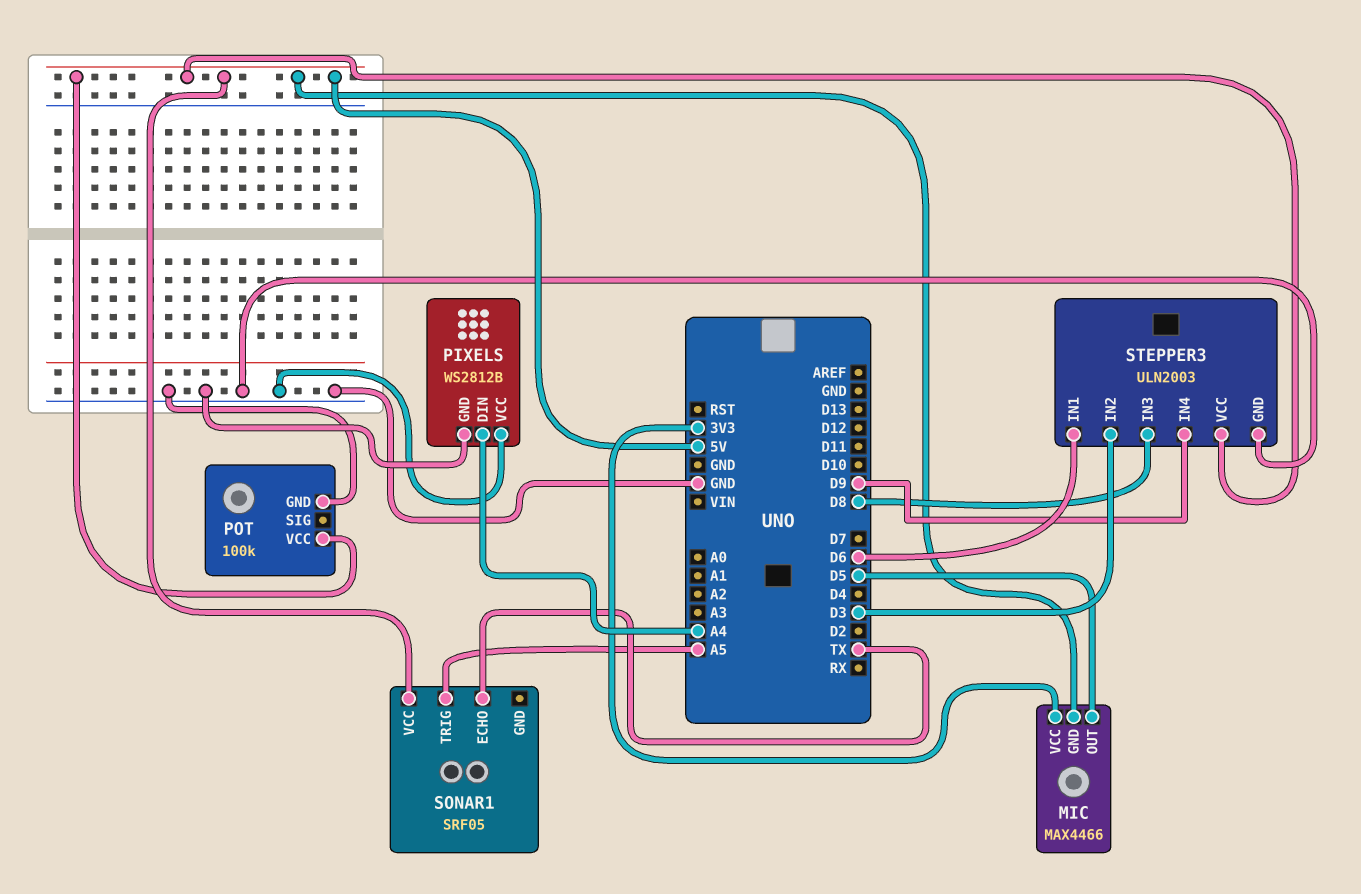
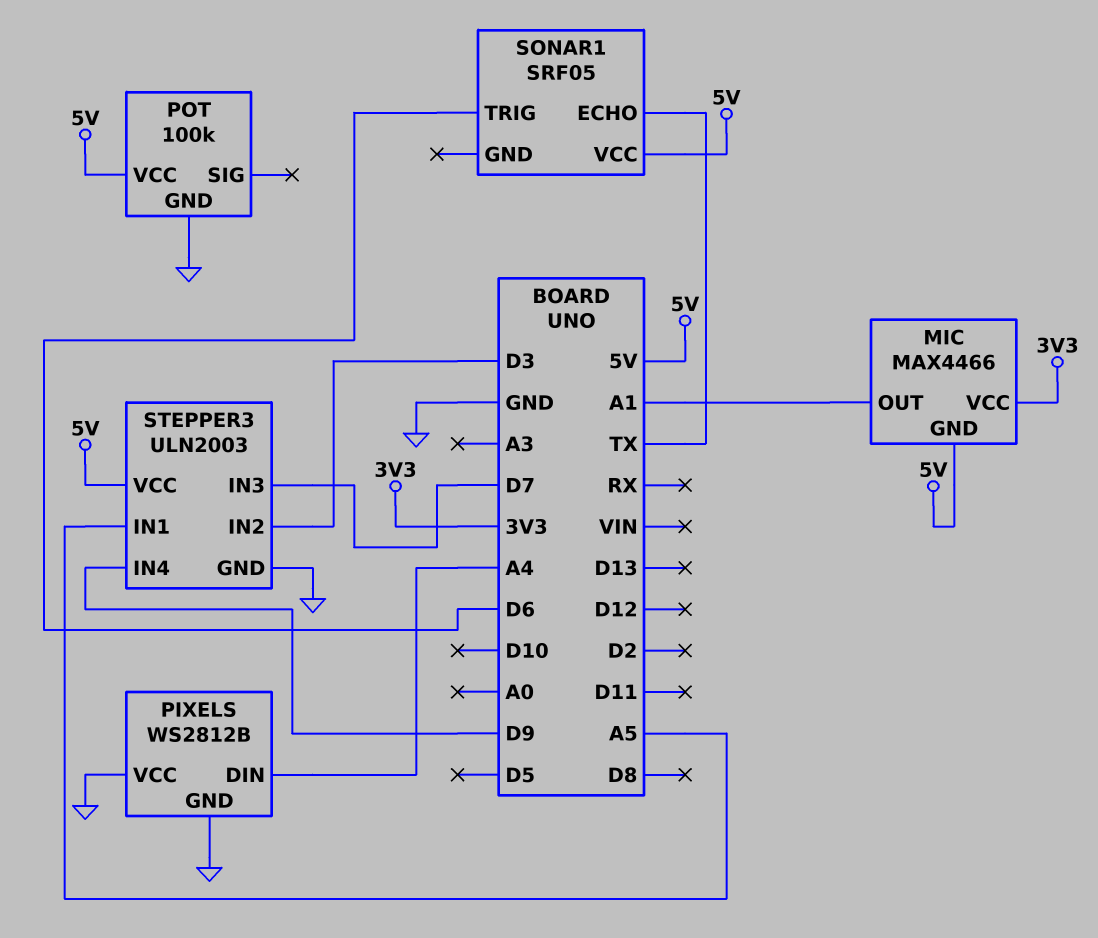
MIC pin OUT: D5 -> A1
SONAR1 pin TRIG: A5 -> D6
STEPPER3 pin IN1: D6 -> A5
STEPPER3 pin IN3: D8 -> D7

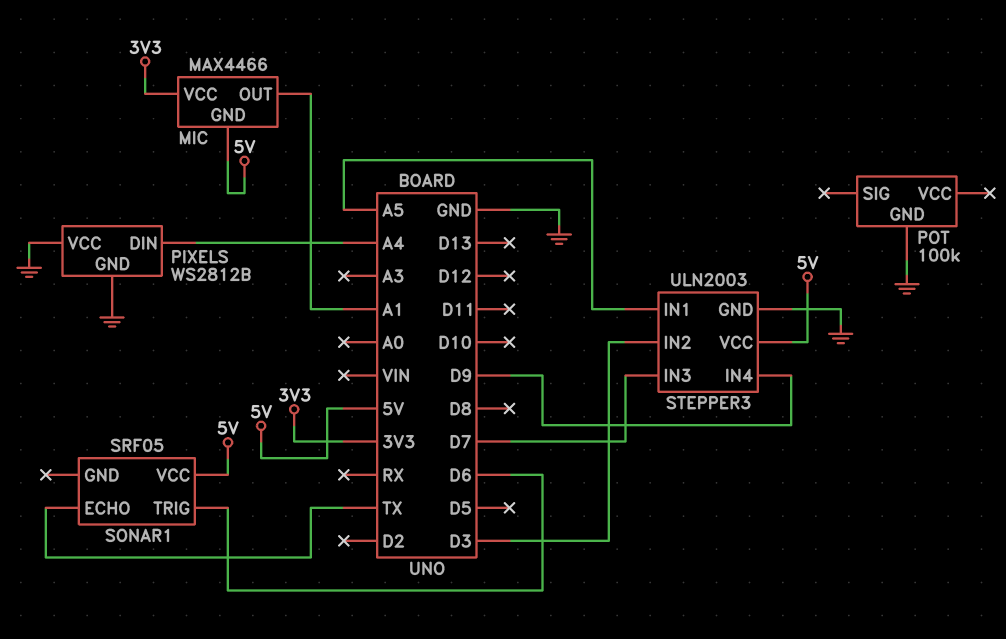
POT pin VCC: 5V -> none

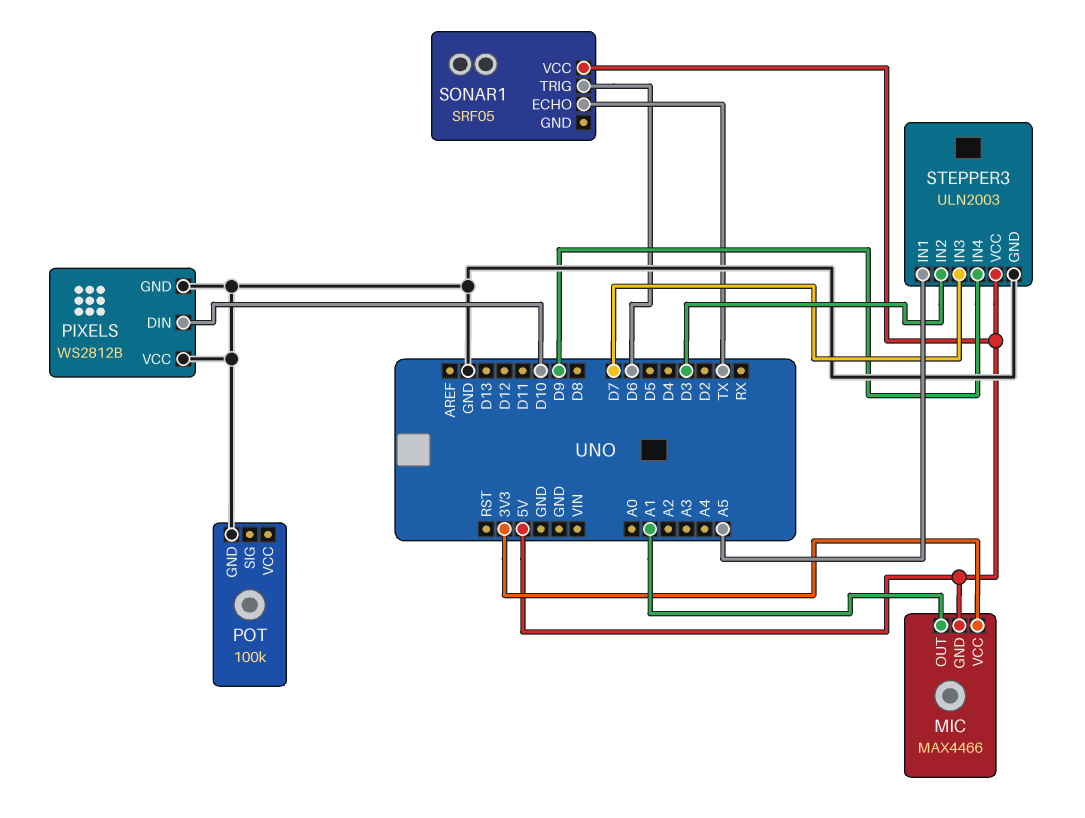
PIXELS pin DIN: A4 -> D10

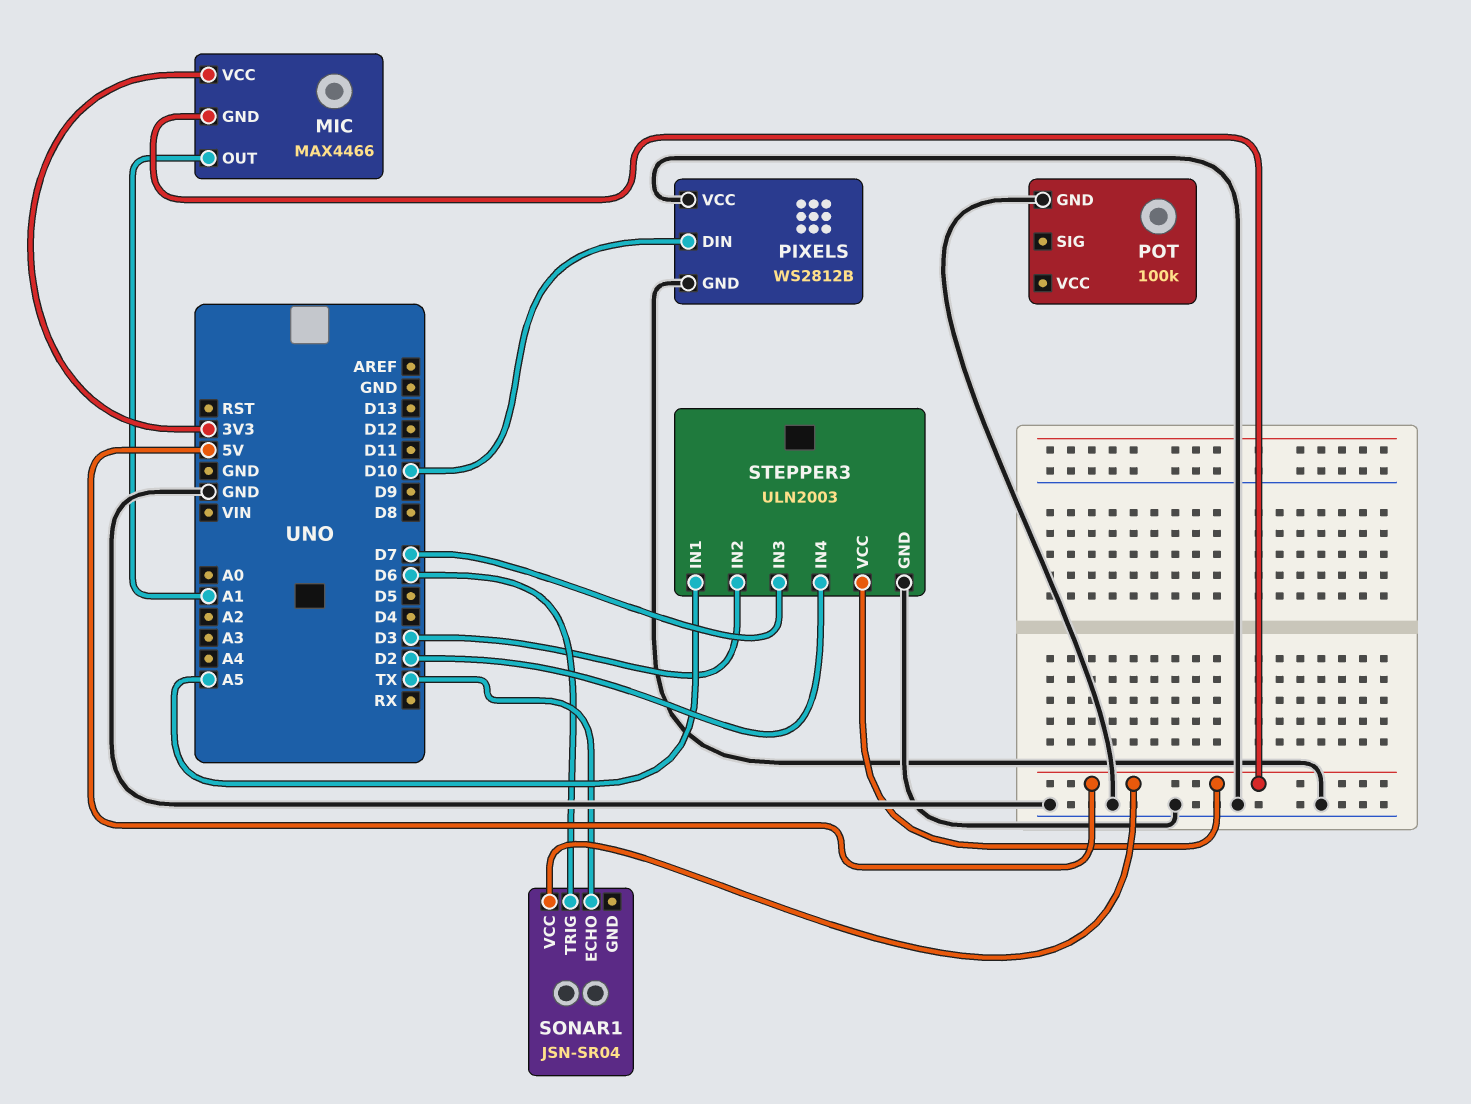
SONAR1: SRF05 -> JSN-SR04
STEPPER3 pin IN4: D9 -> D2

